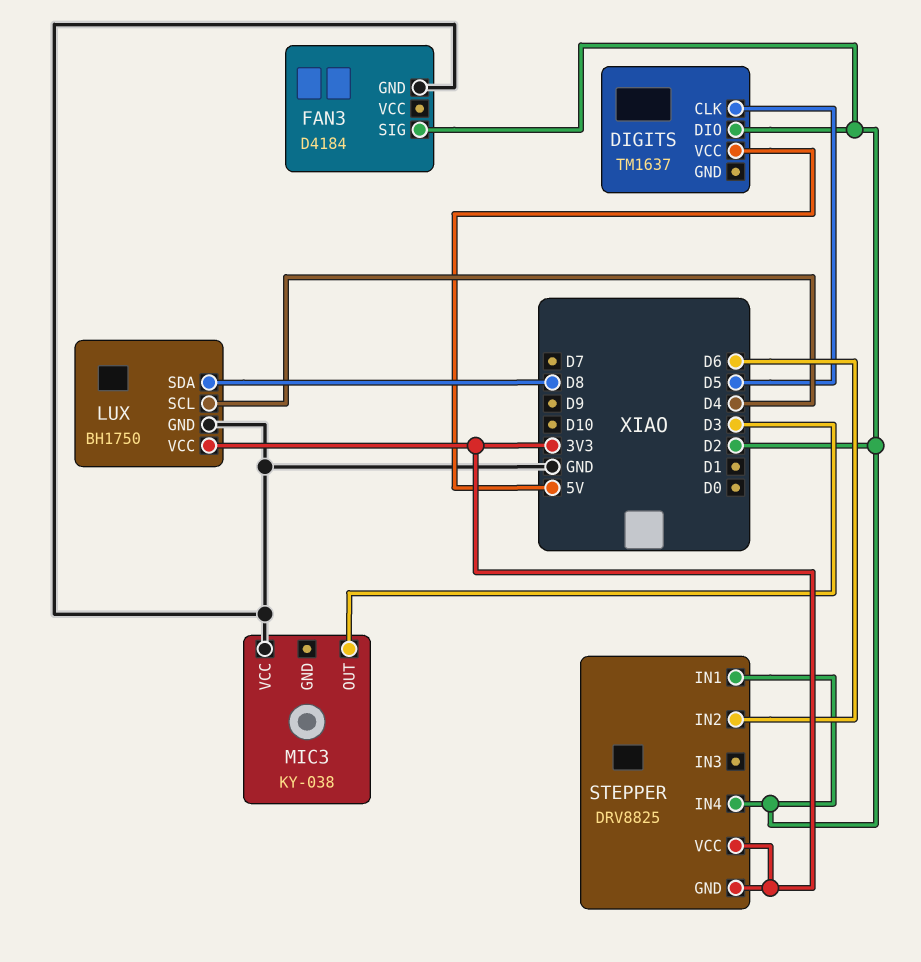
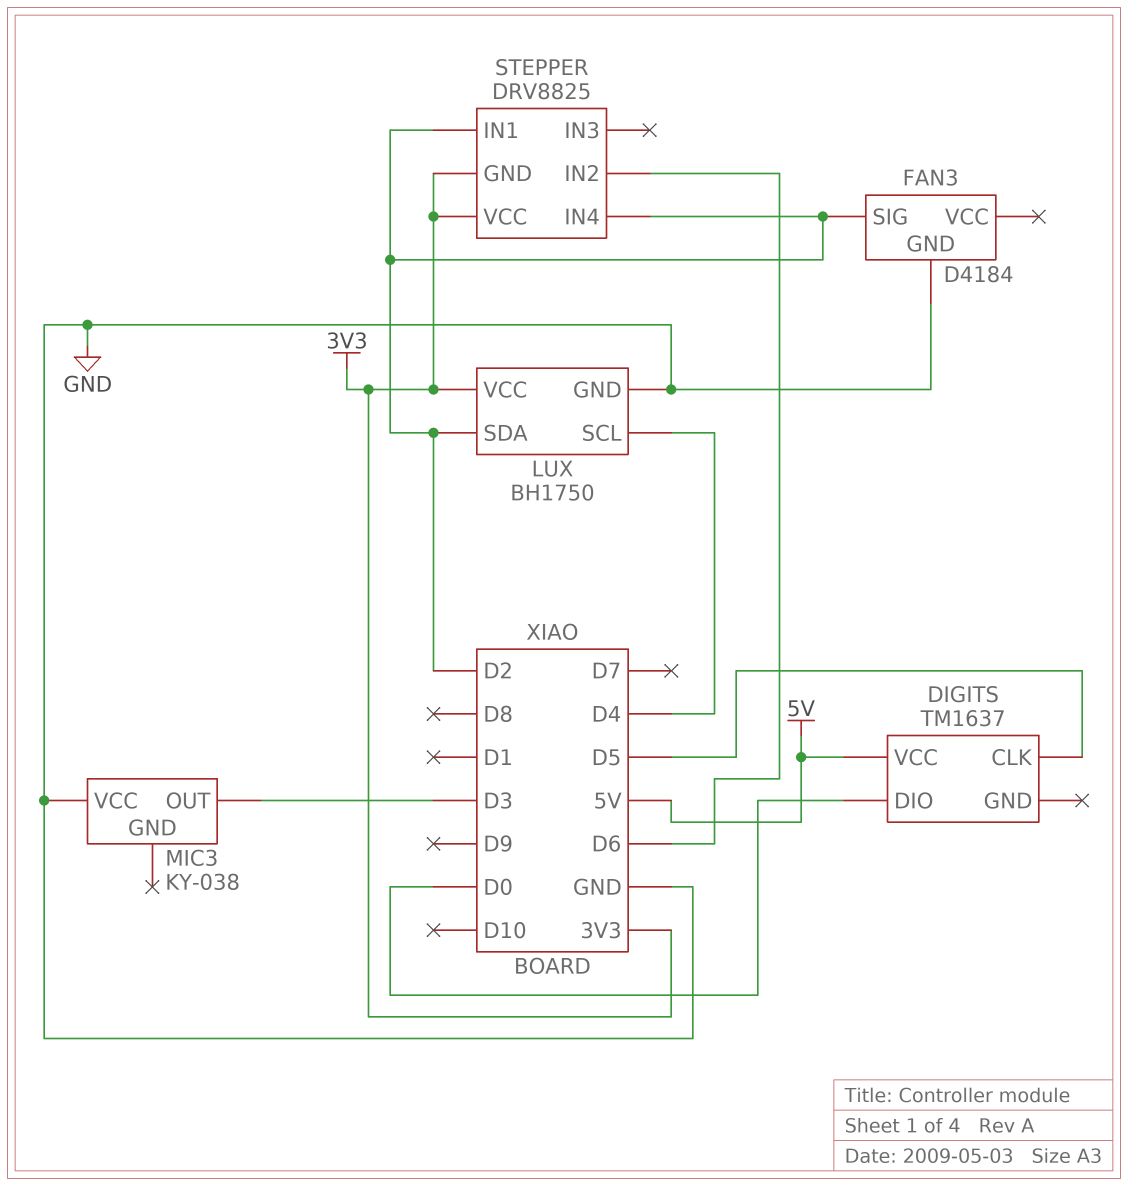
DIGITS pin DIO: D2 -> D0
LUX pin SDA: D8 -> D2

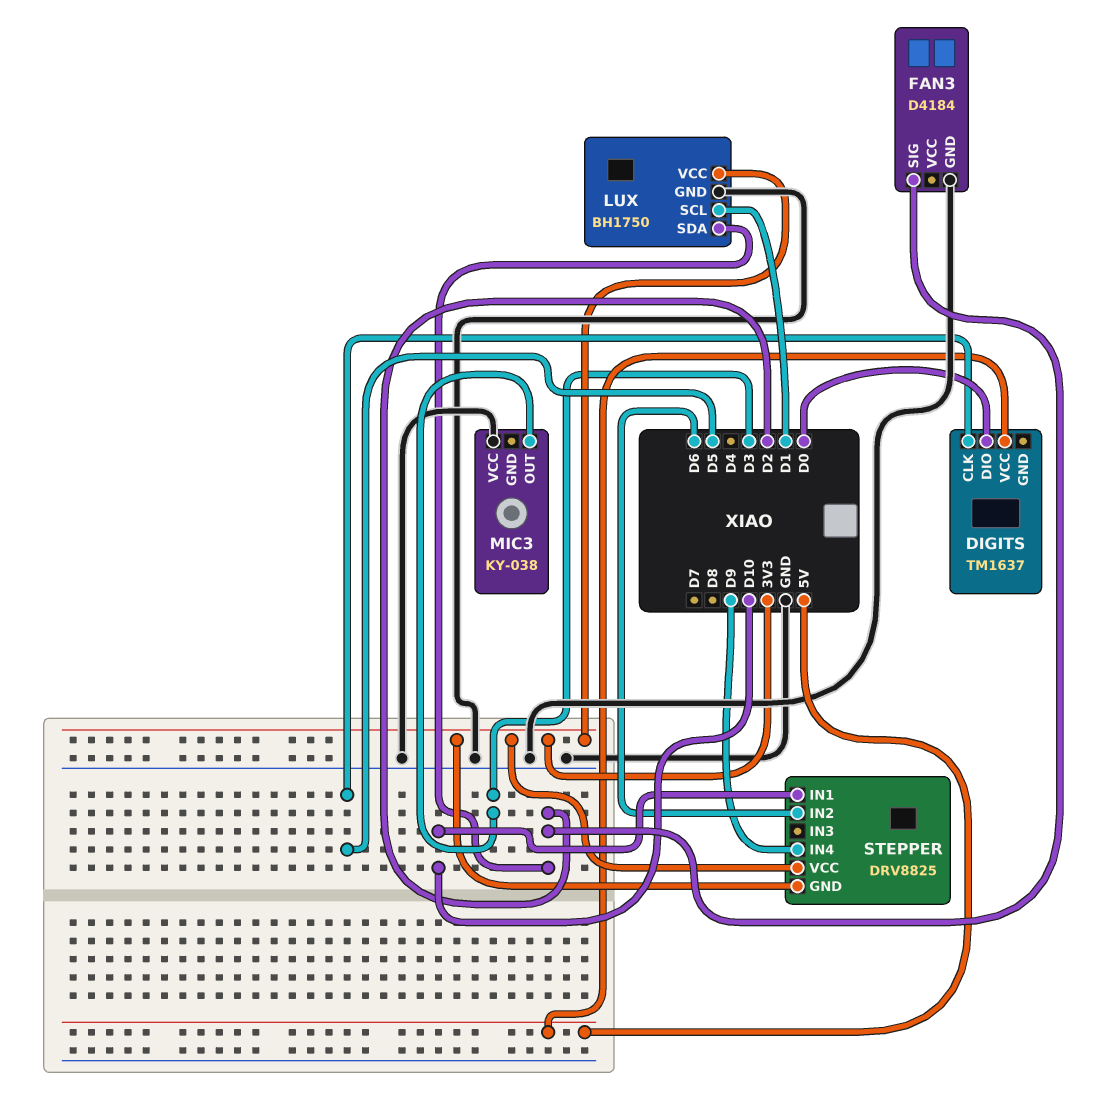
LUX pin SCL: D4 -> D1
STEPPER pin IN1: D2 -> D10
STEPPER pin IN4: D2 -> D9

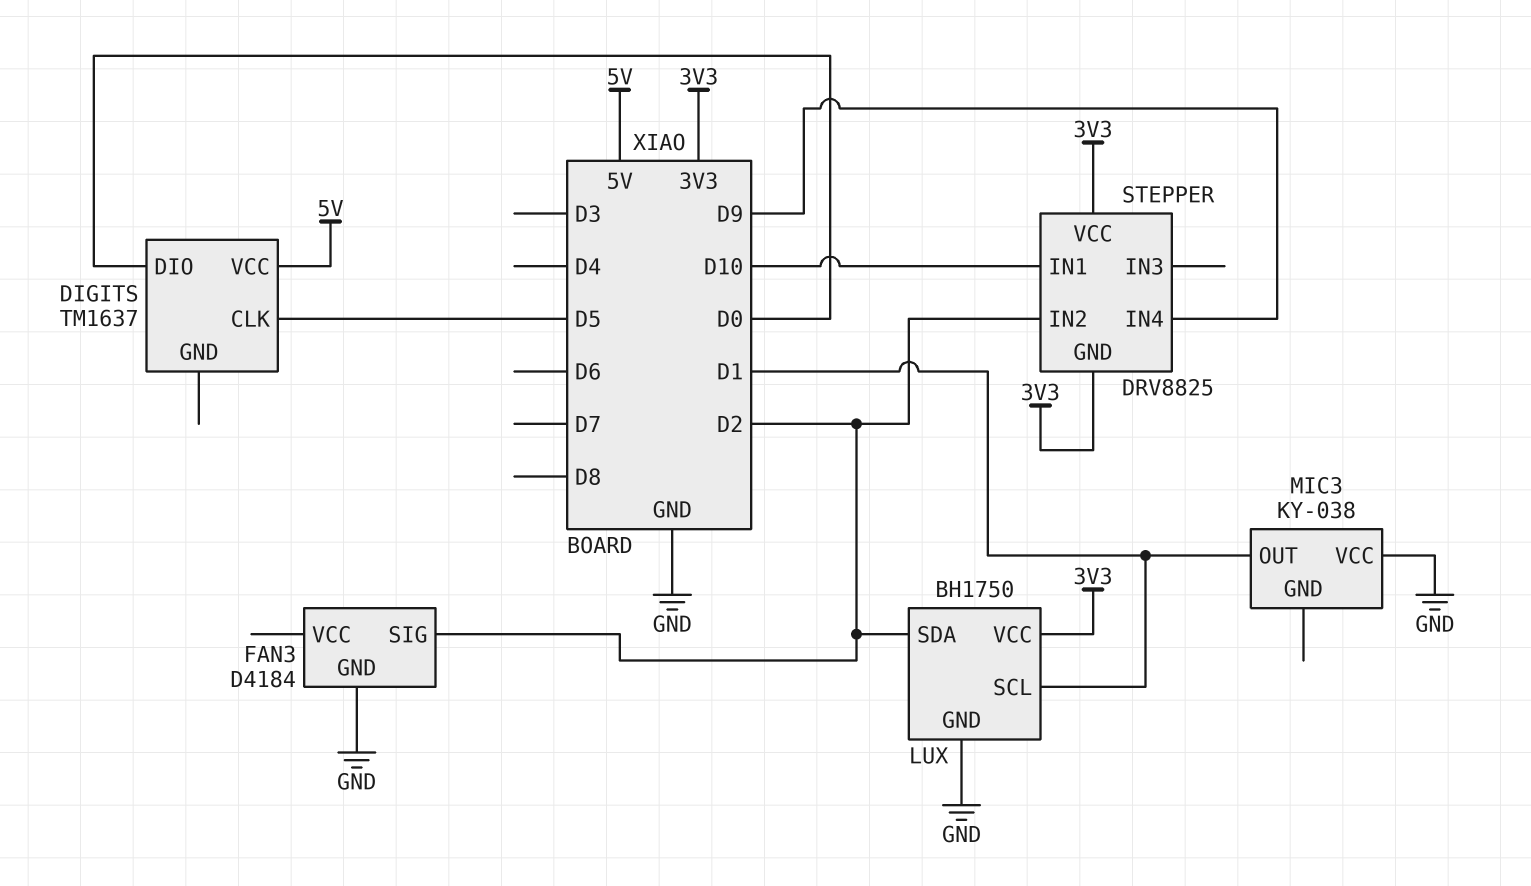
MIC3 pin OUT: D3 -> D1
STEPPER pin IN2: D6 -> D2

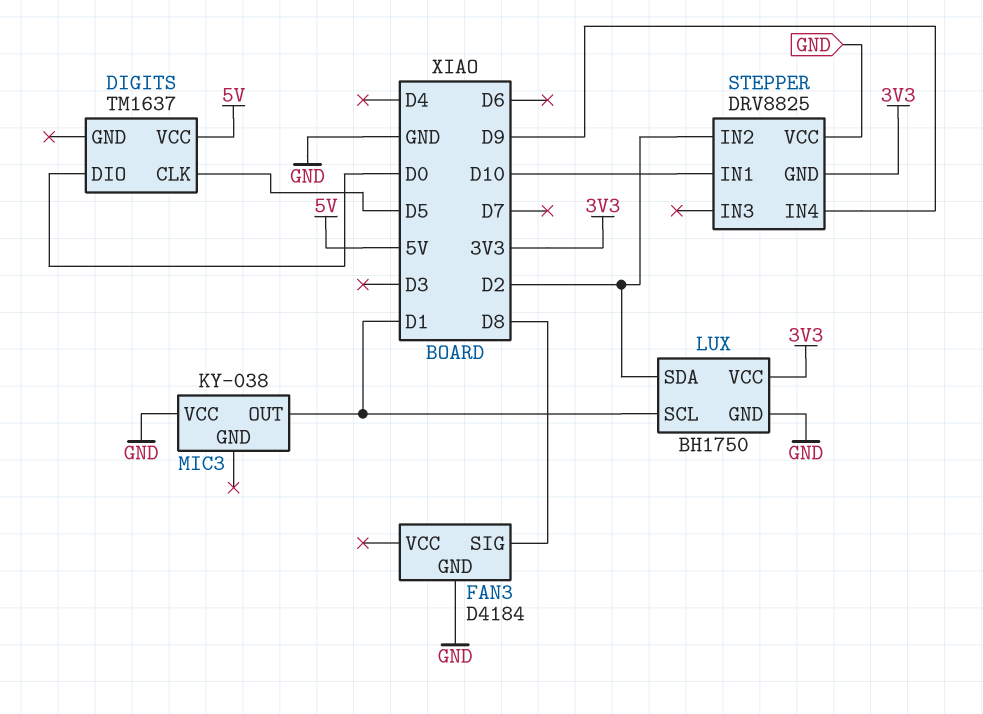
FAN3 pin SIG: D2 -> D8
STEPPER pin VCC: 3V3 -> GND

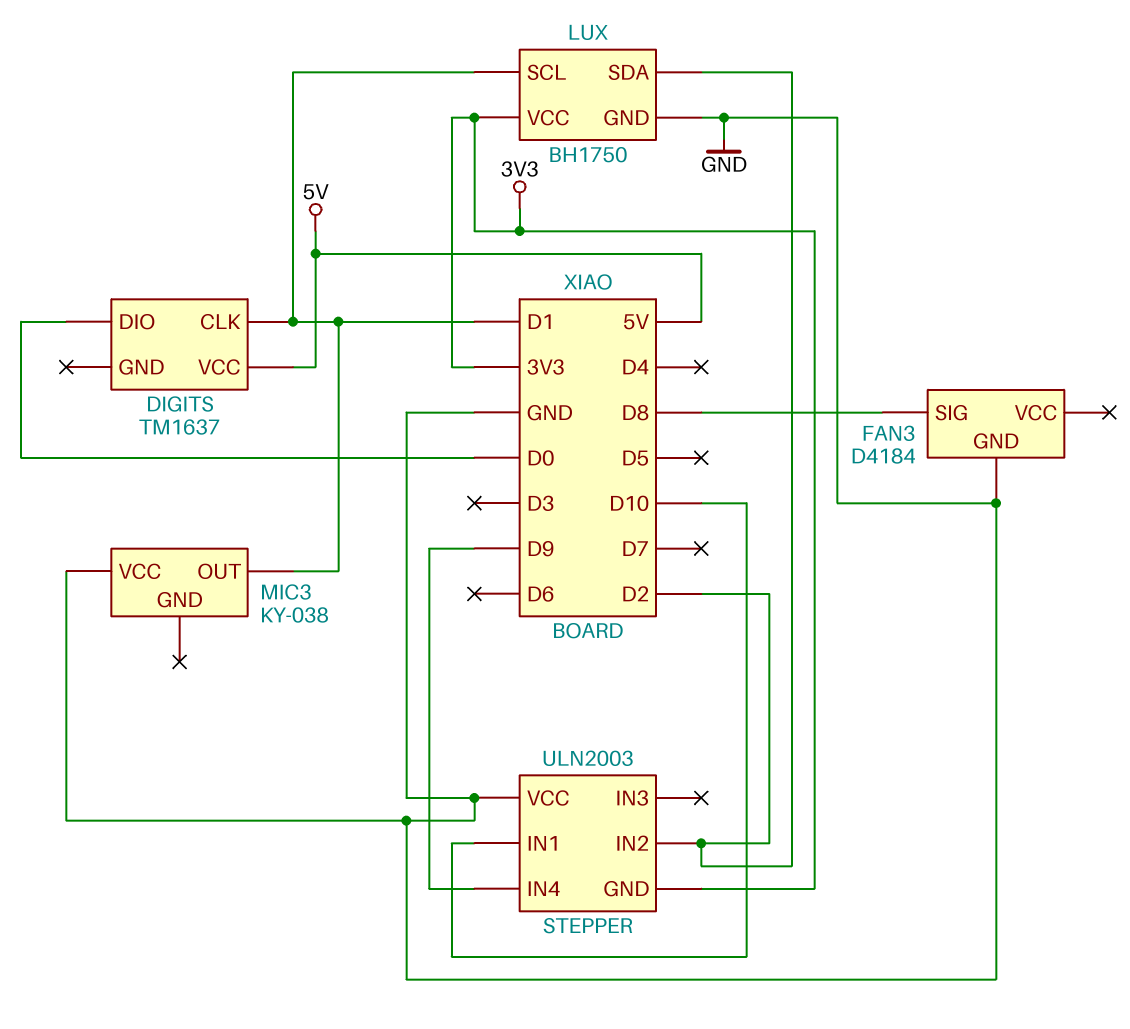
DIGITS pin CLK: D5 -> D1
STEPPER: DRV8825 -> ULN2003

